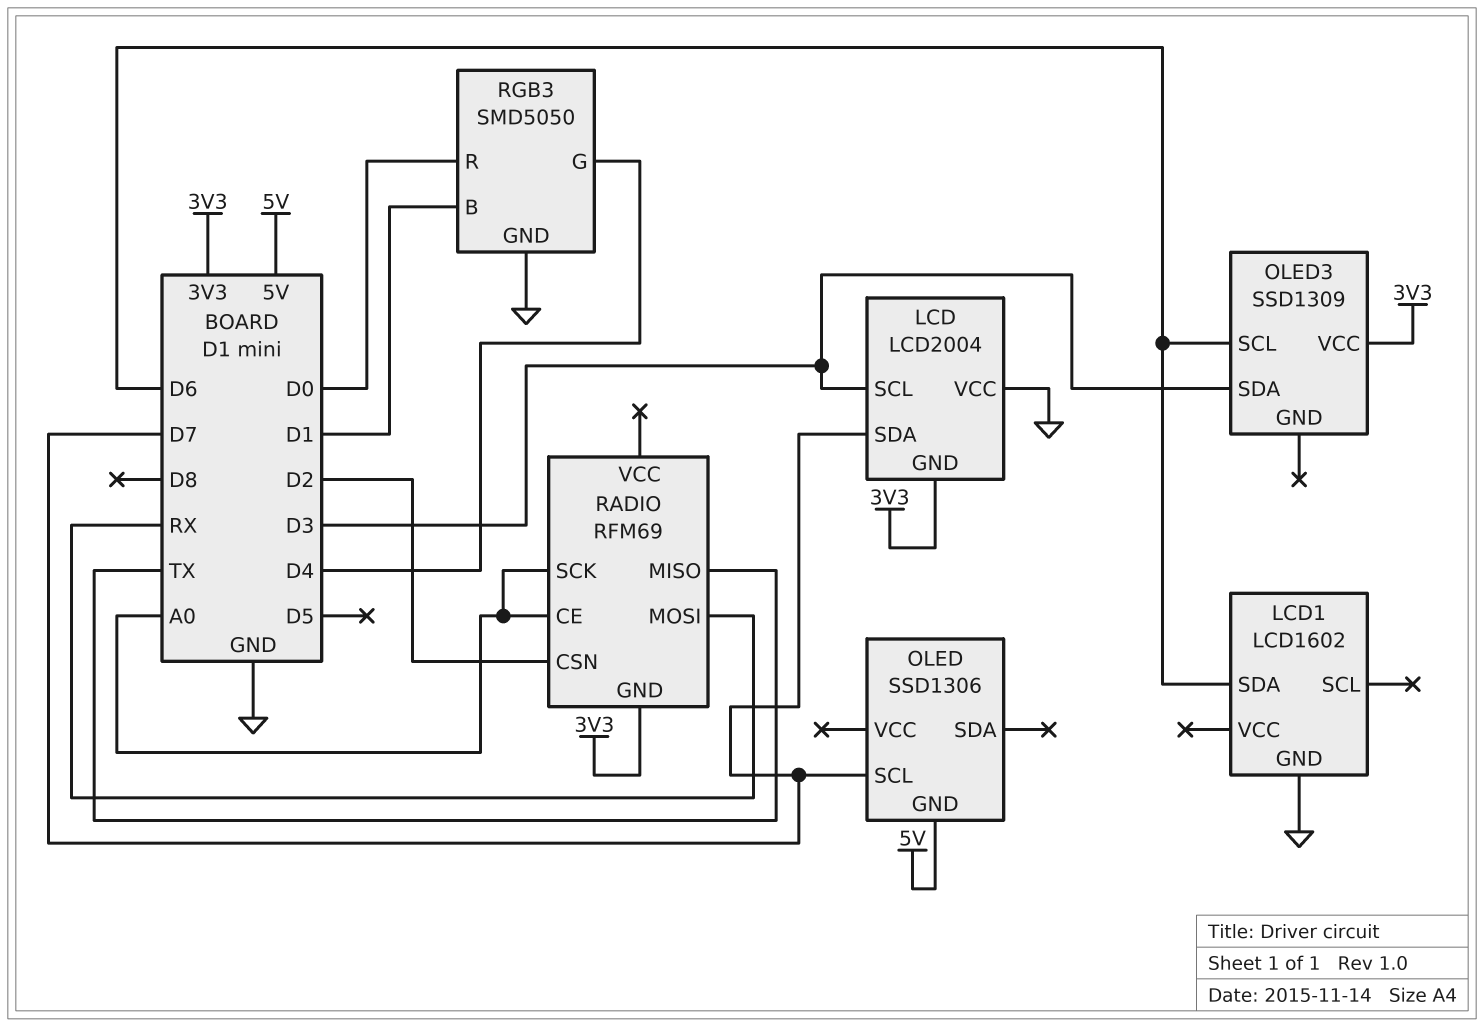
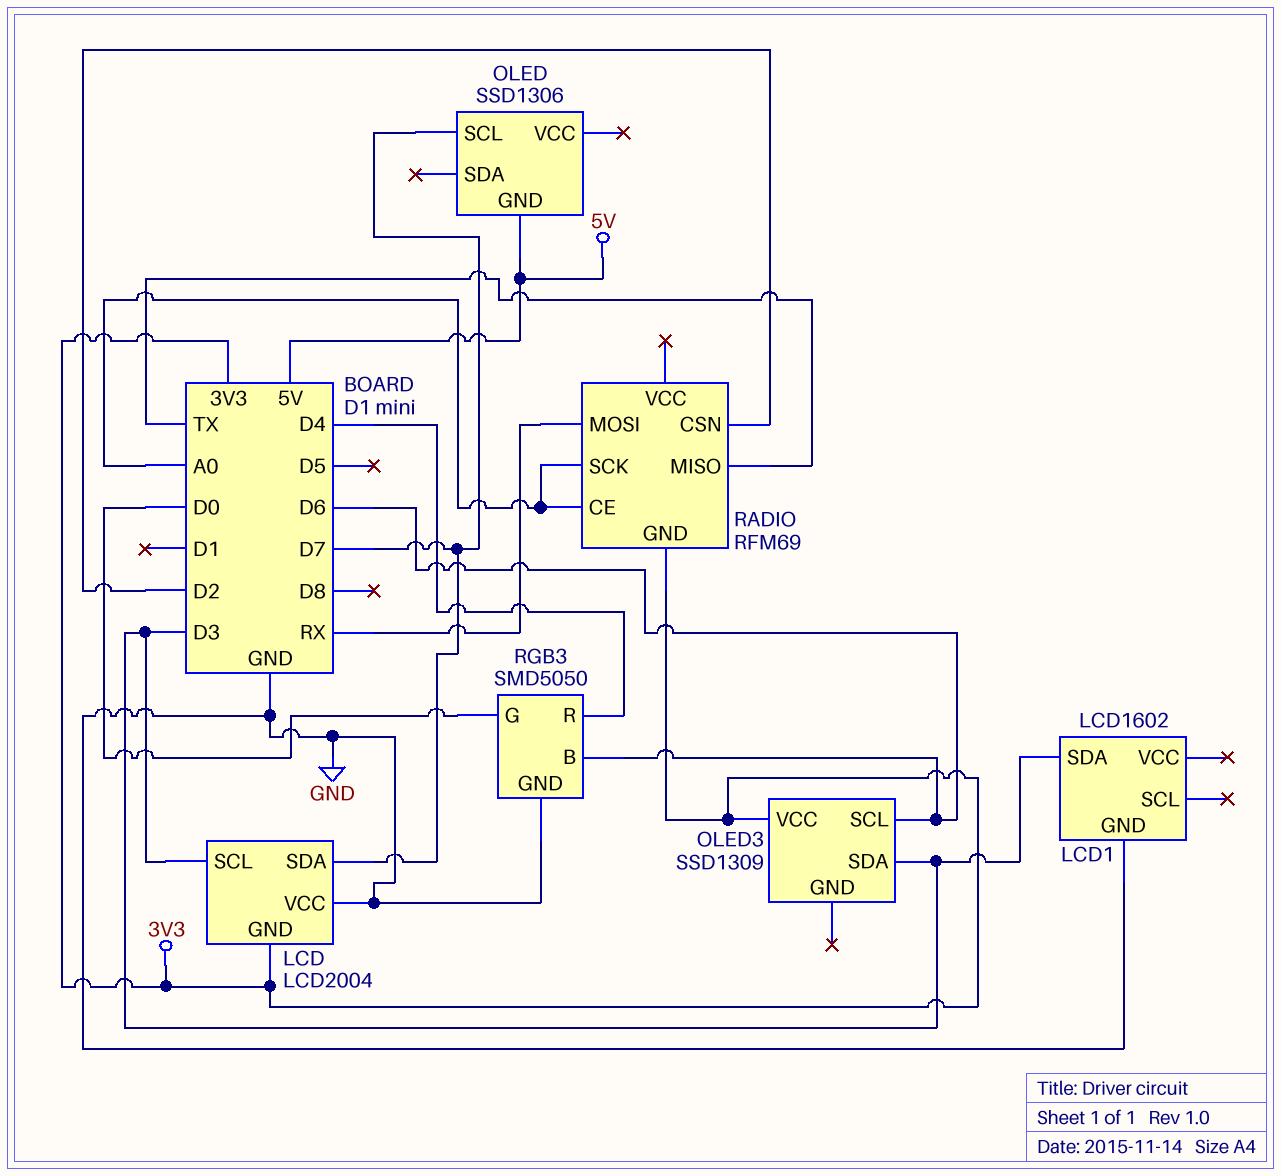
LCD1 pin SDA: D6 -> D3
RGB3 pin B: D1 -> D6
RGB3 pin G: D4 -> D0
RGB3 pin R: D0 -> D4

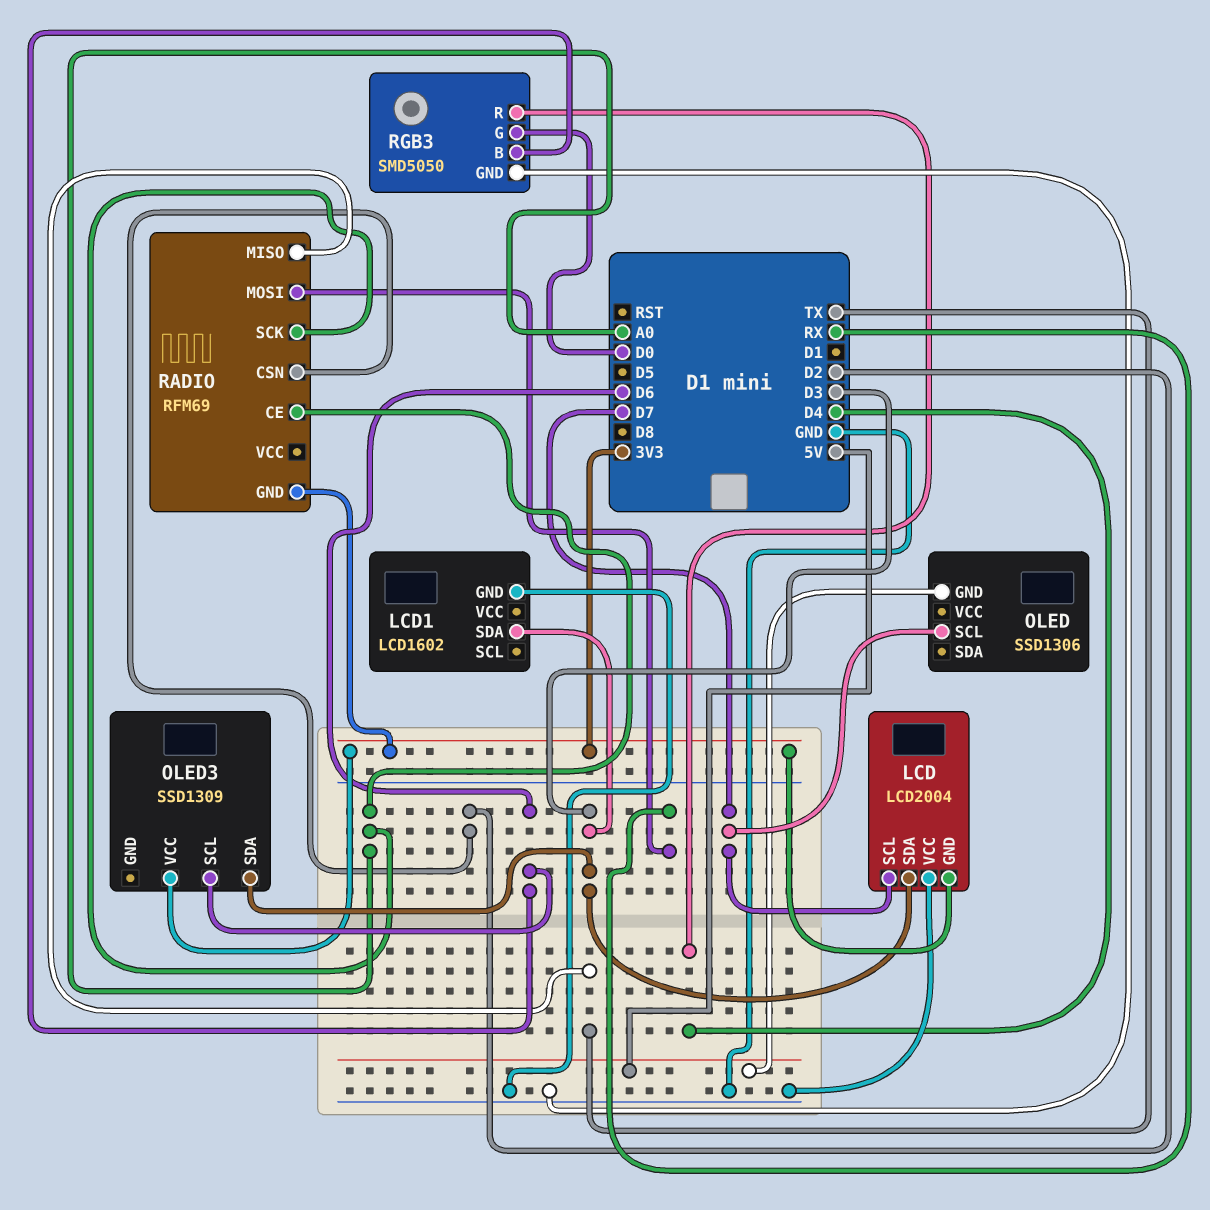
LCD pin SCL: D3 -> D7
LCD pin SDA: D7 -> D3

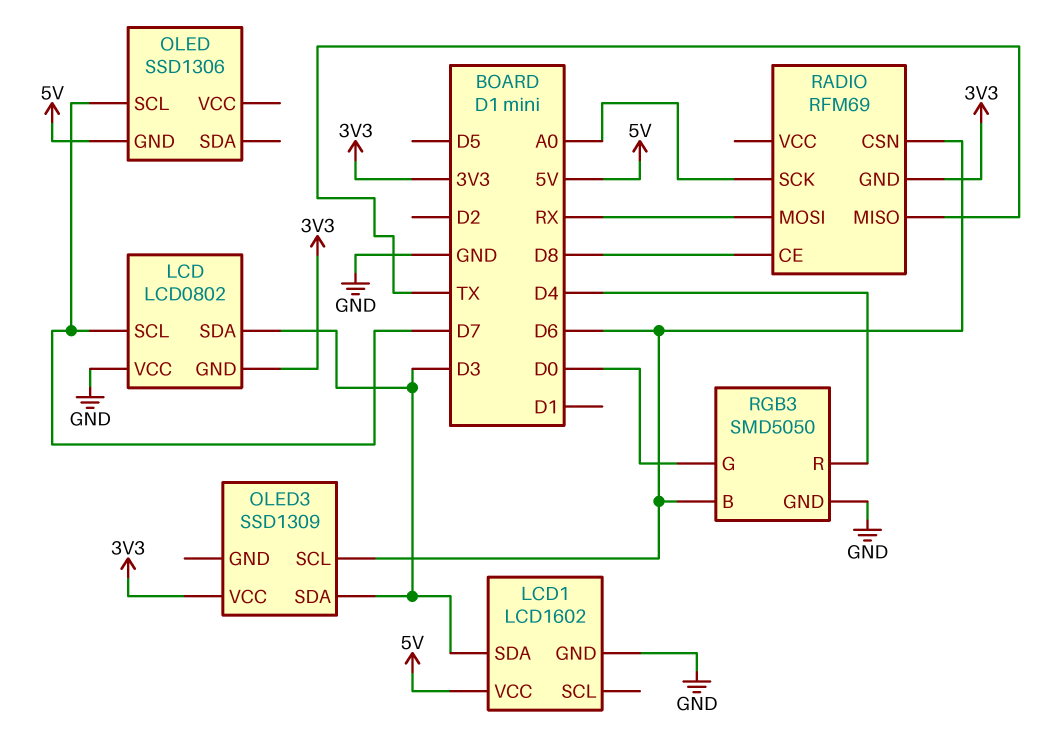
LCD: LCD2004 -> LCD0802
LCD1 pin VCC: none -> 5V
RADIO pin CE: A0 -> D8
RADIO pin CSN: D2 -> D6

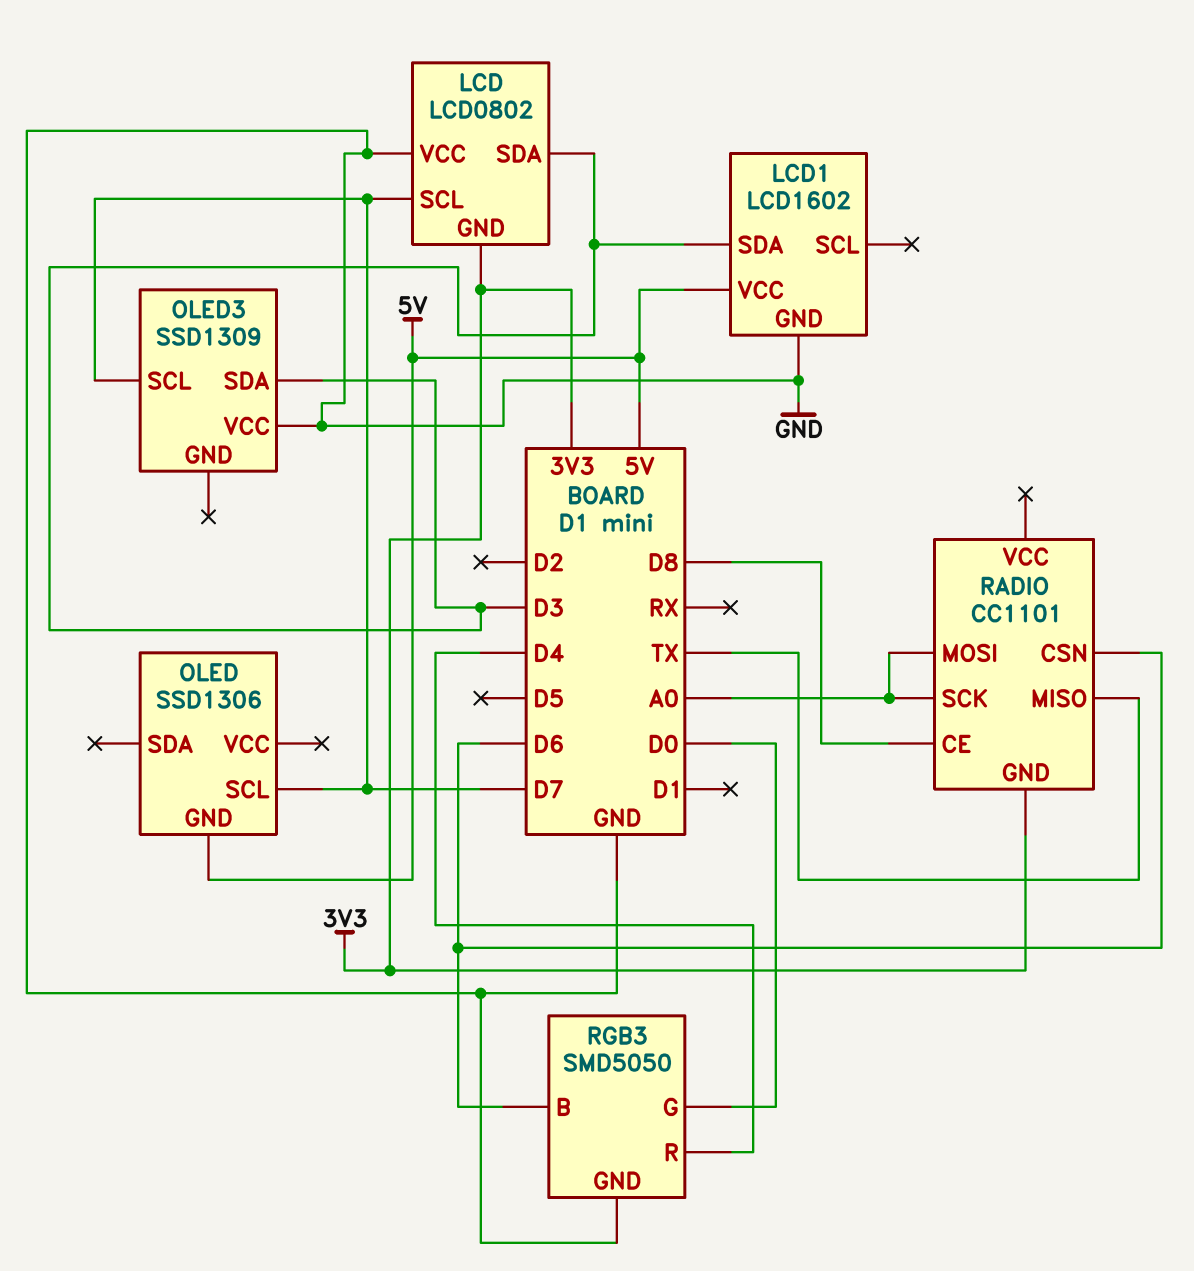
OLED3 pin SCL: D6 -> D7
OLED3 pin VCC: 3V3 -> GND
RADIO: RFM69 -> CC1101
RADIO pin MOSI: RX -> A0

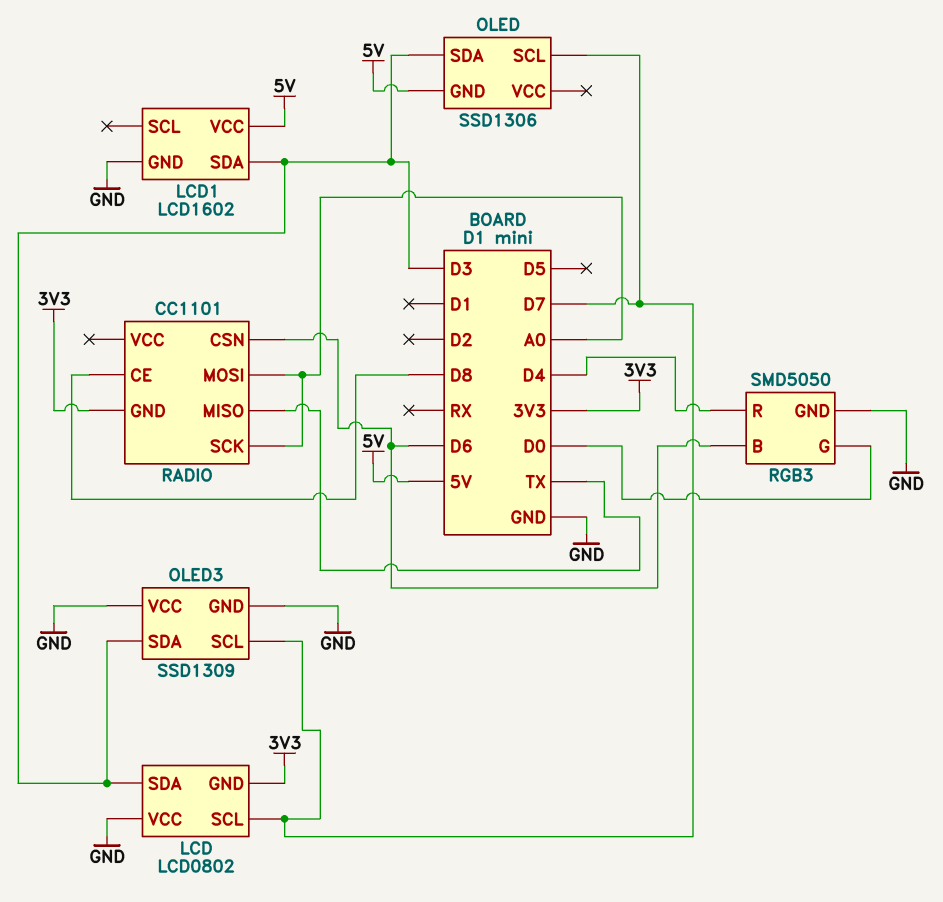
OLED pin SDA: none -> D3
OLED3 pin GND: none -> GND

